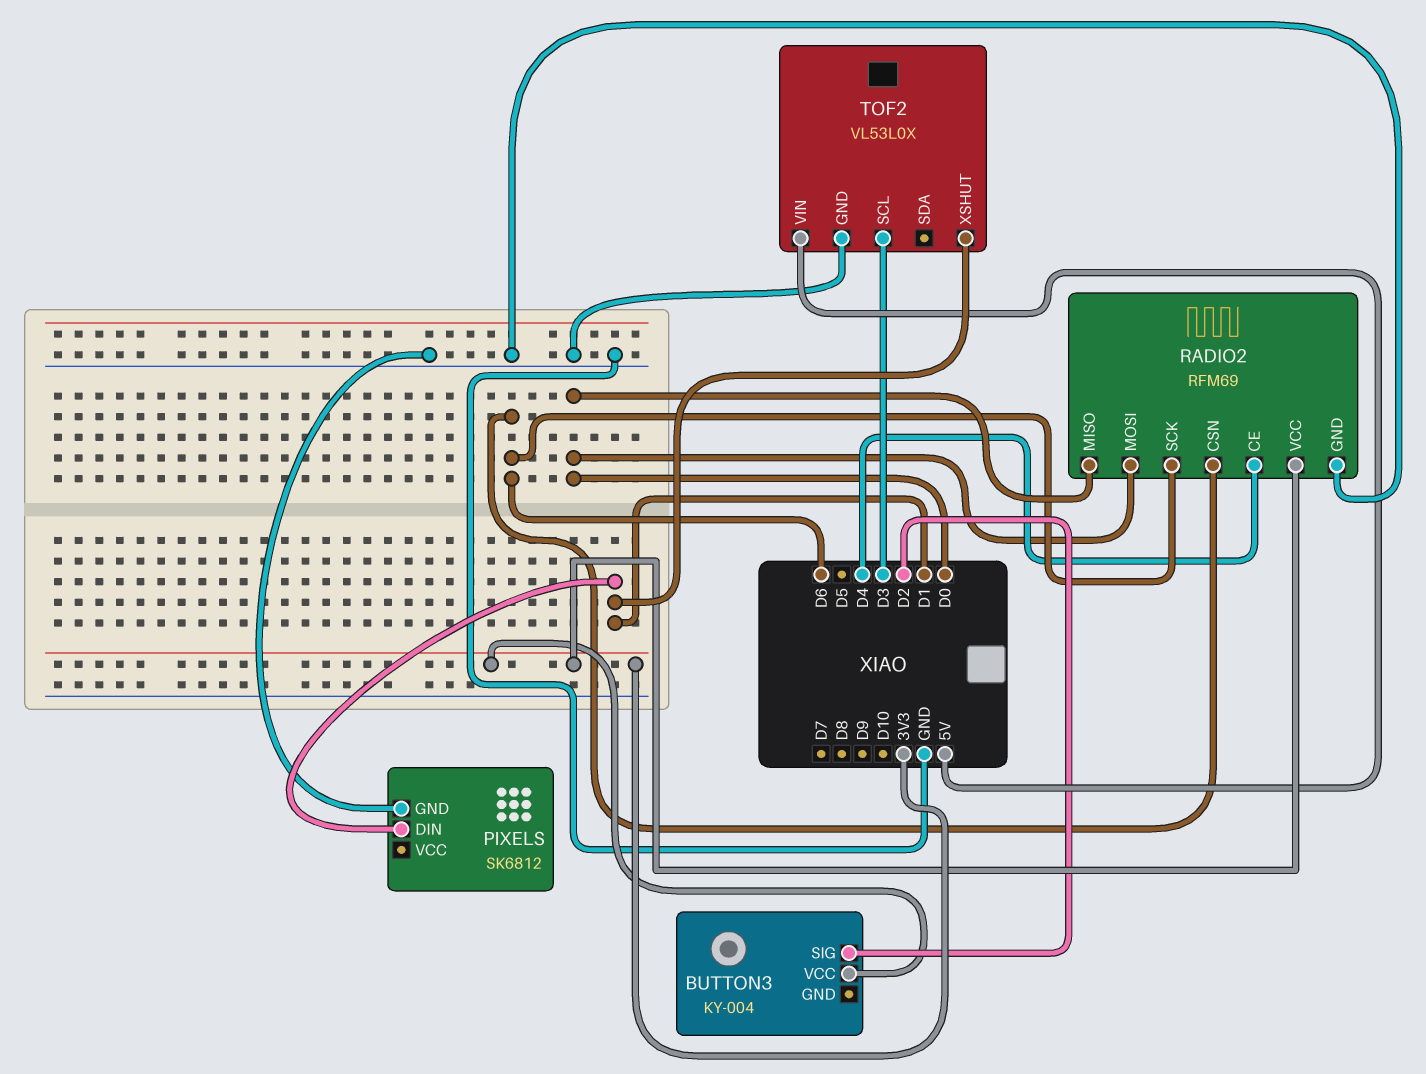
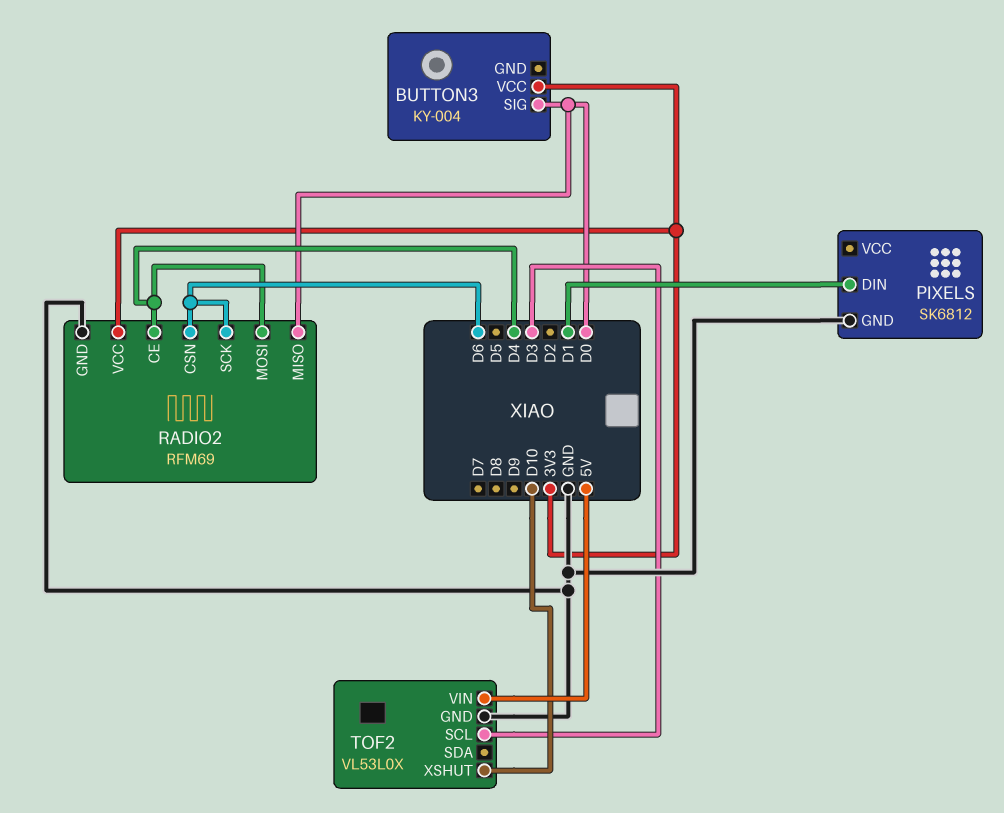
BUTTON3 pin SIG: D2 -> D0
RADIO2 pin MOSI: D0 -> D4
TOF2 pin XSHUT: D1 -> D10

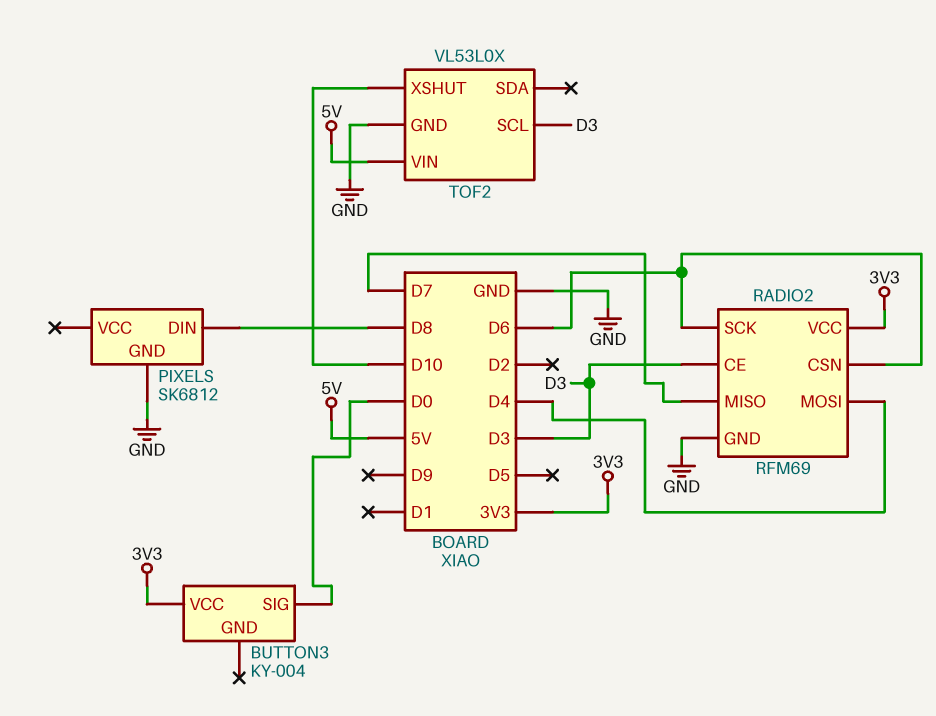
PIXELS pin DIN: D1 -> D8
RADIO2 pin CE: D4 -> D3
RADIO2 pin MISO: D0 -> D7

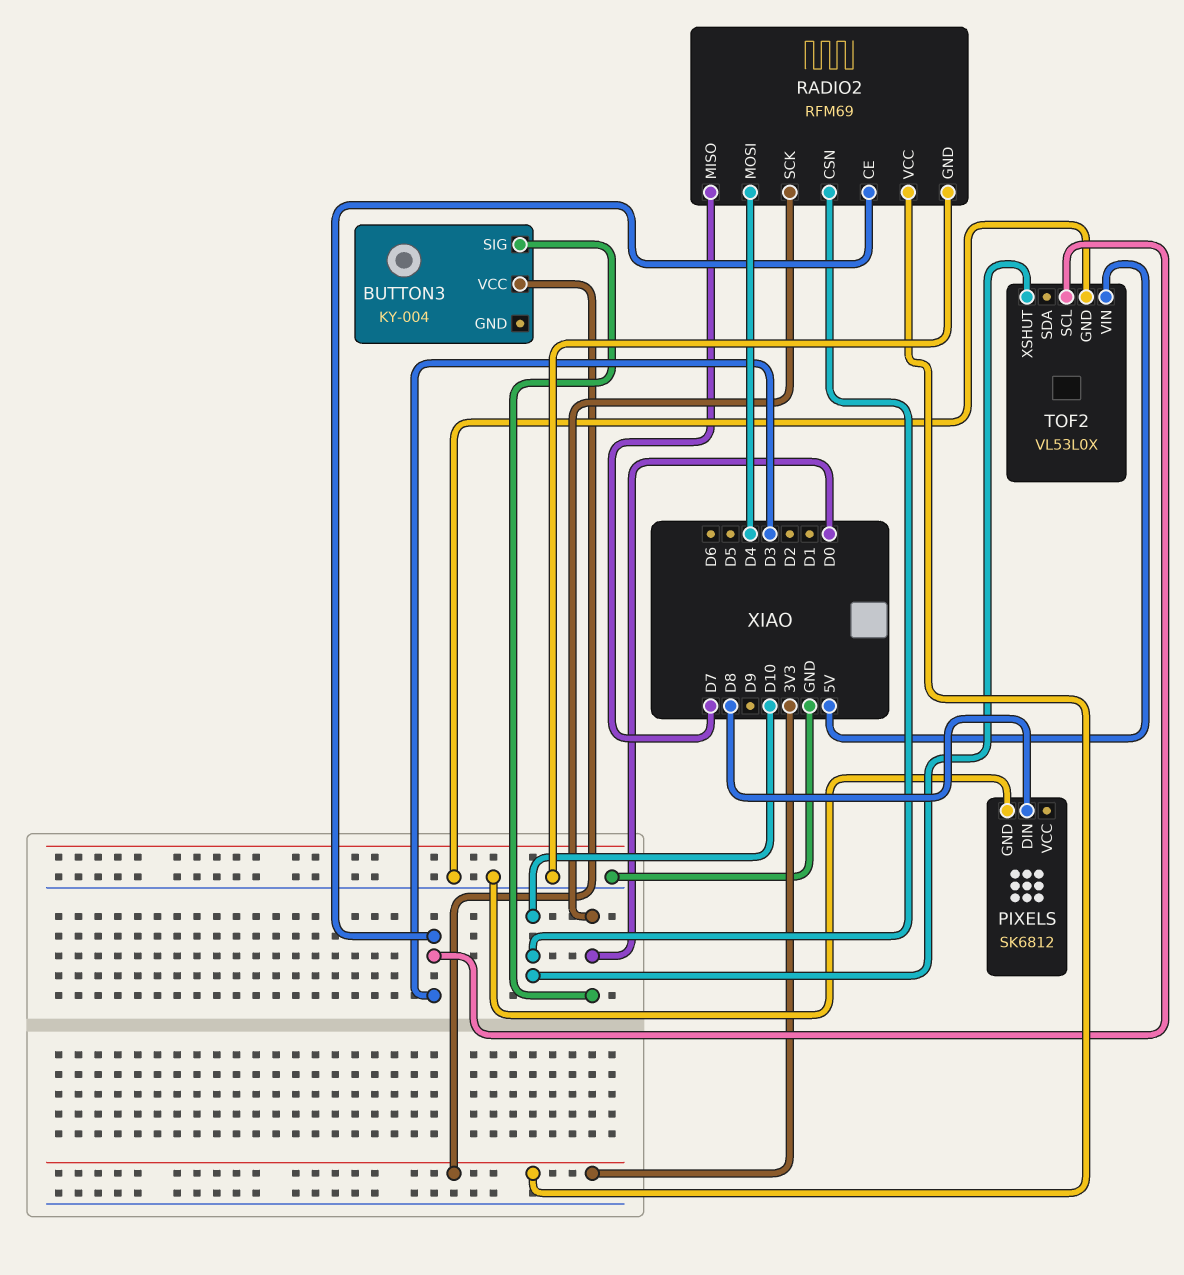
RADIO2 pin CSN: D6 -> D10
RADIO2 pin SCK: D6 -> D0

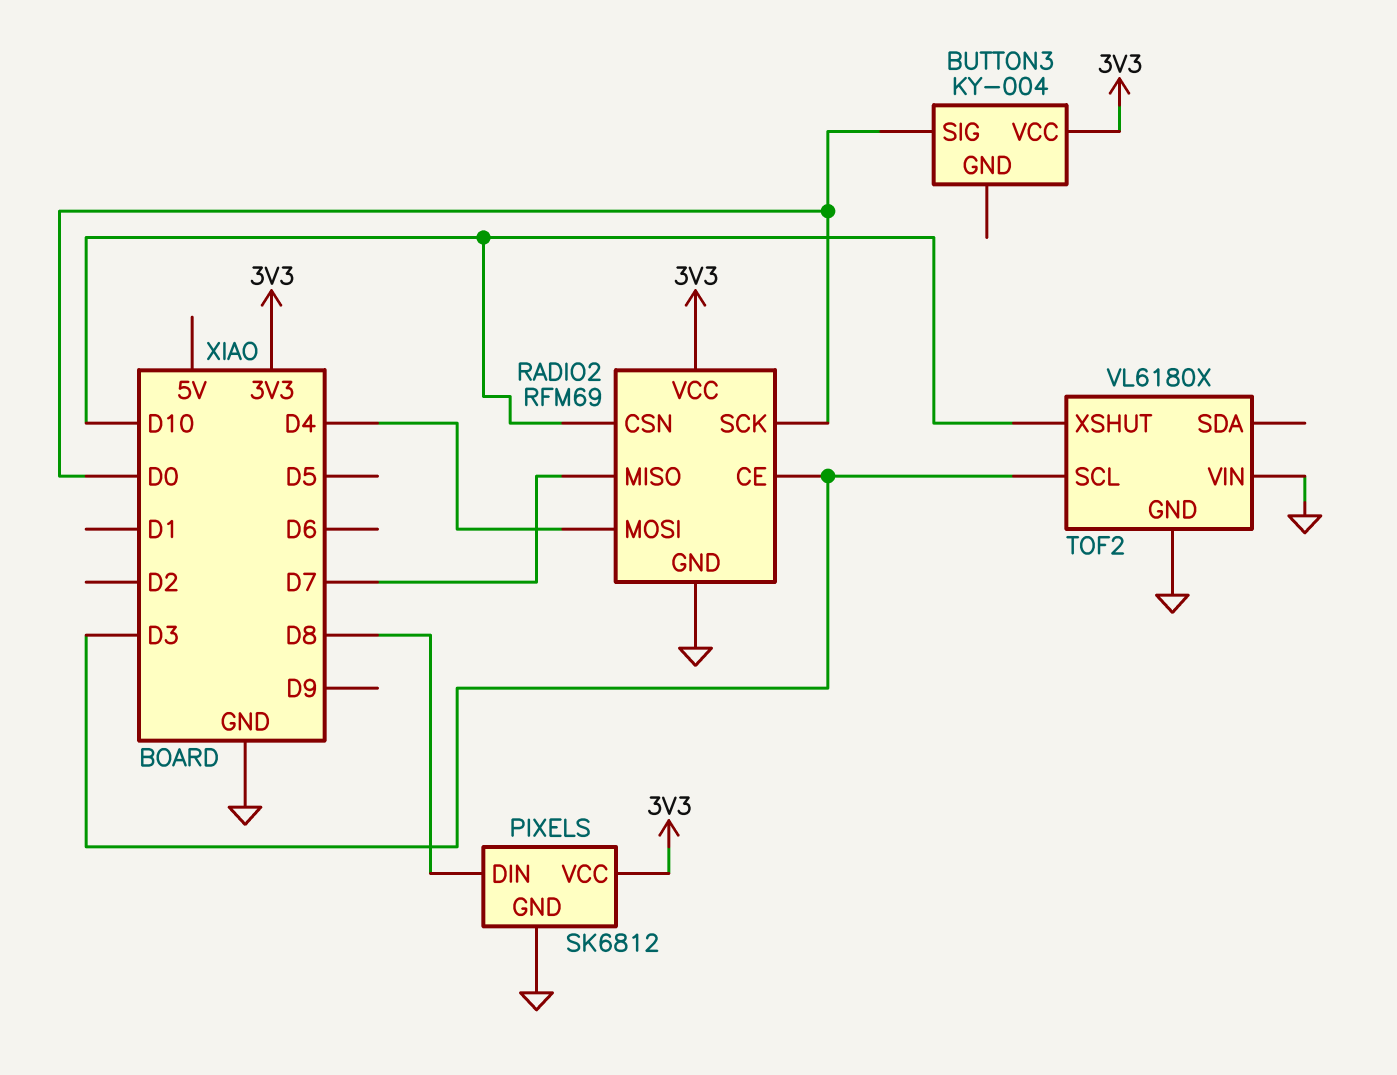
PIXELS pin VCC: none -> 3V3
TOF2: VL53L0X -> VL6180X
TOF2 pin VIN: 5V -> GND

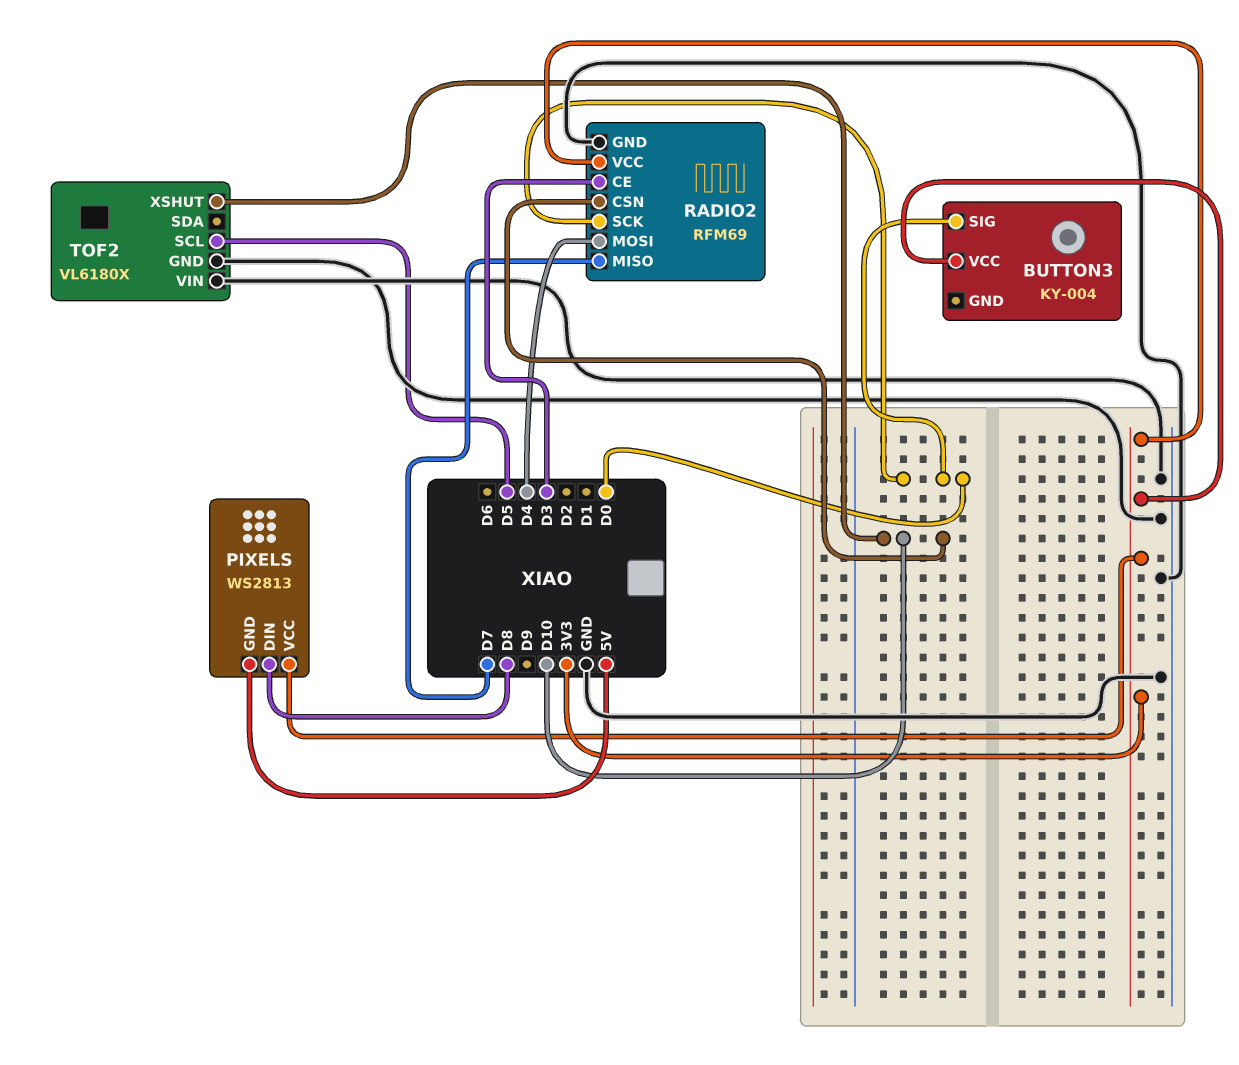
PIXELS: SK6812 -> WS2813
PIXELS pin GND: GND -> 5V
TOF2 pin SCL: D3 -> D5

